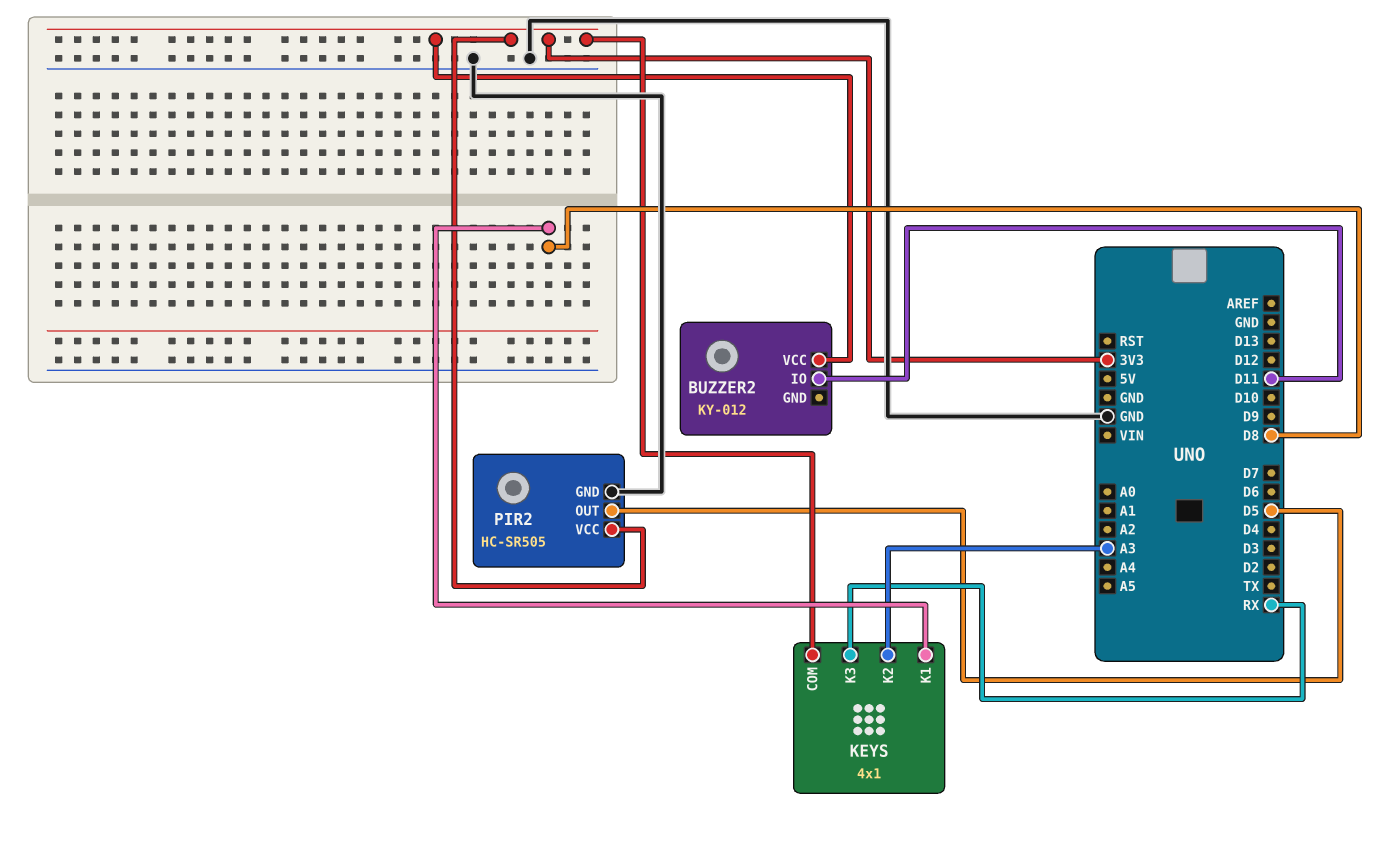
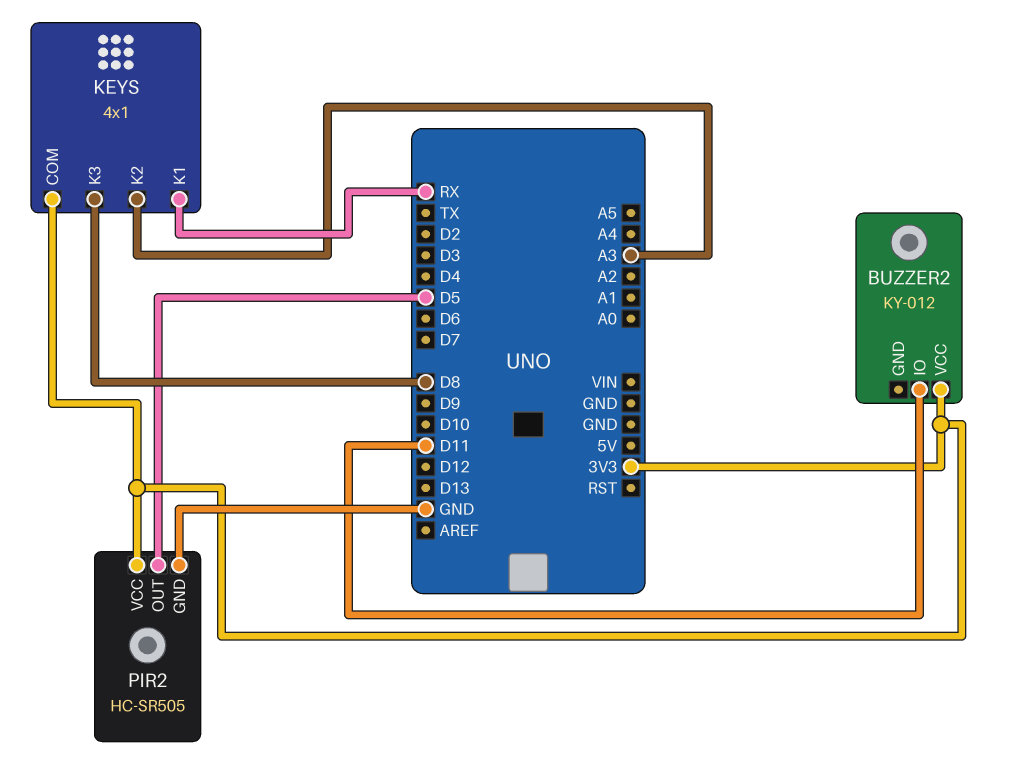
KEYS pin K1: D8 -> RX
KEYS pin K3: RX -> D8

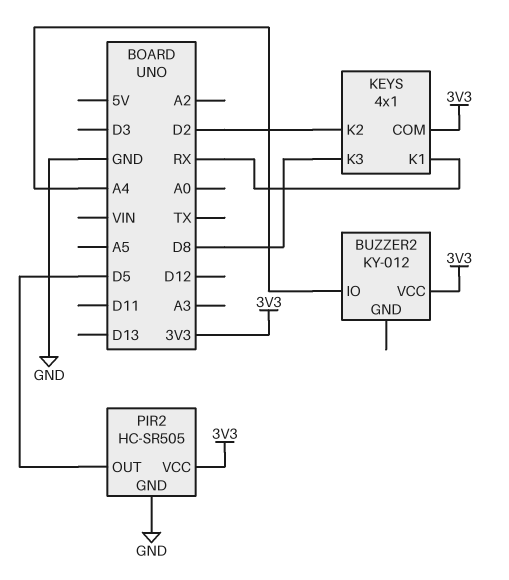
BUZZER2 pin IO: D11 -> A4
KEYS pin K2: A3 -> D2

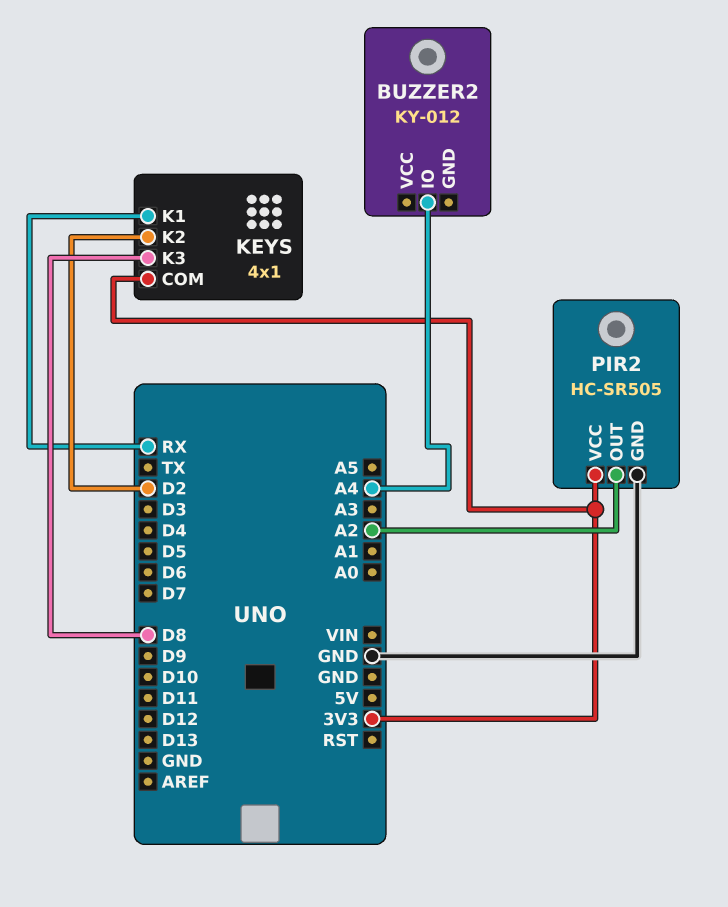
BUZZER2 pin VCC: 3V3 -> none
PIR2 pin OUT: D5 -> A2

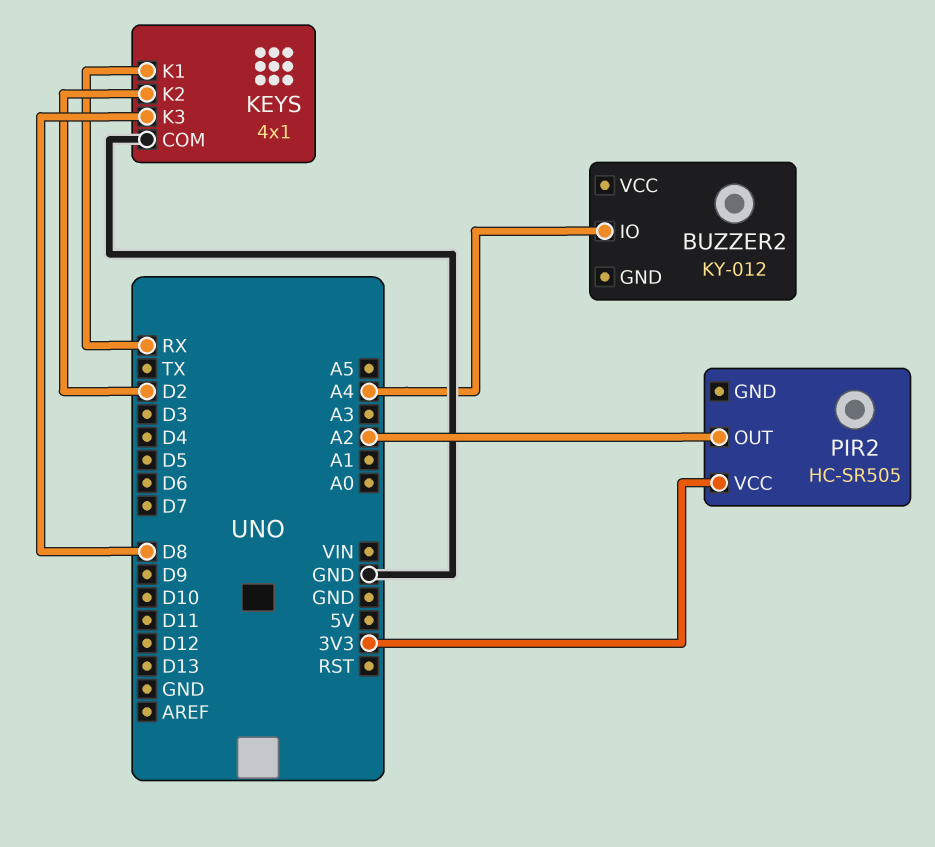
KEYS pin COM: 3V3 -> GND
PIR2 pin GND: GND -> none

